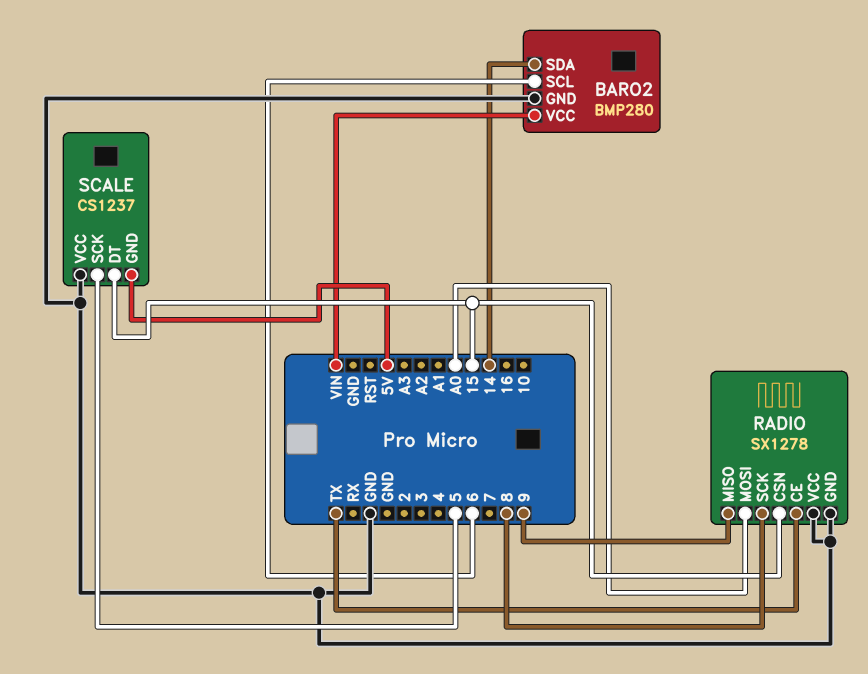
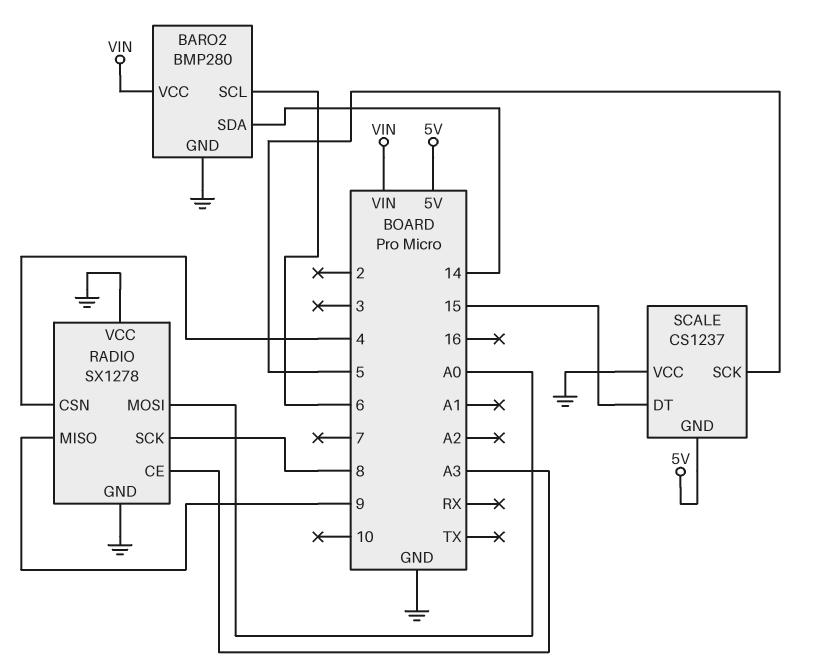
RADIO pin CE: TX -> A3
RADIO pin CSN: 15 -> 4

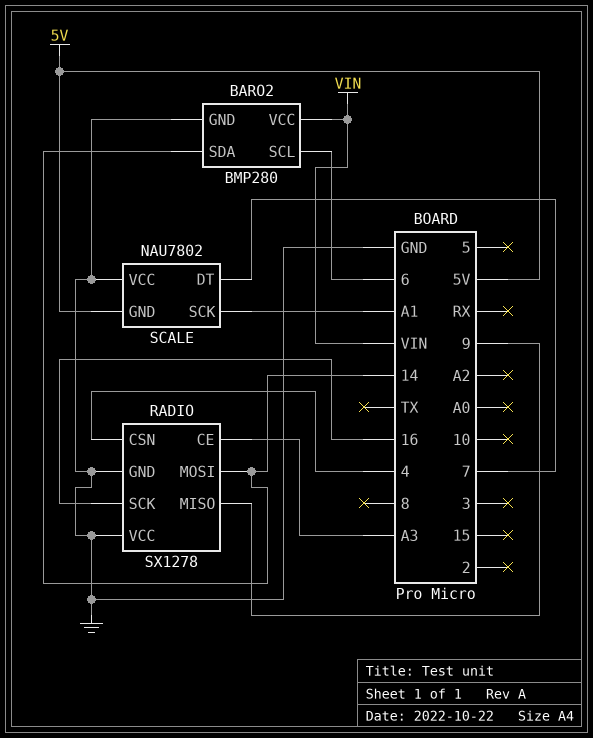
RADIO pin MOSI: A0 -> 14
RADIO pin SCK: 8 -> 16
SCALE: CS1237 -> NAU7802
SCALE pin DT: 15 -> 7
SCALE pin SCK: 5 -> A1

